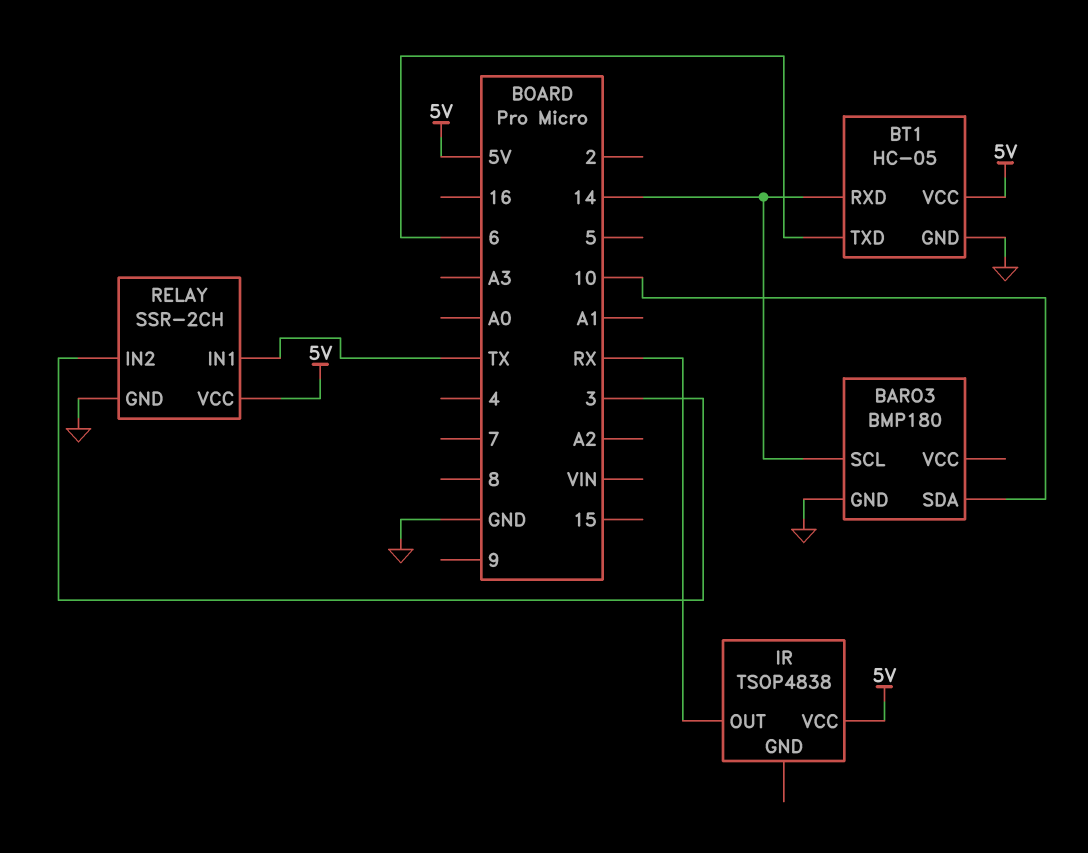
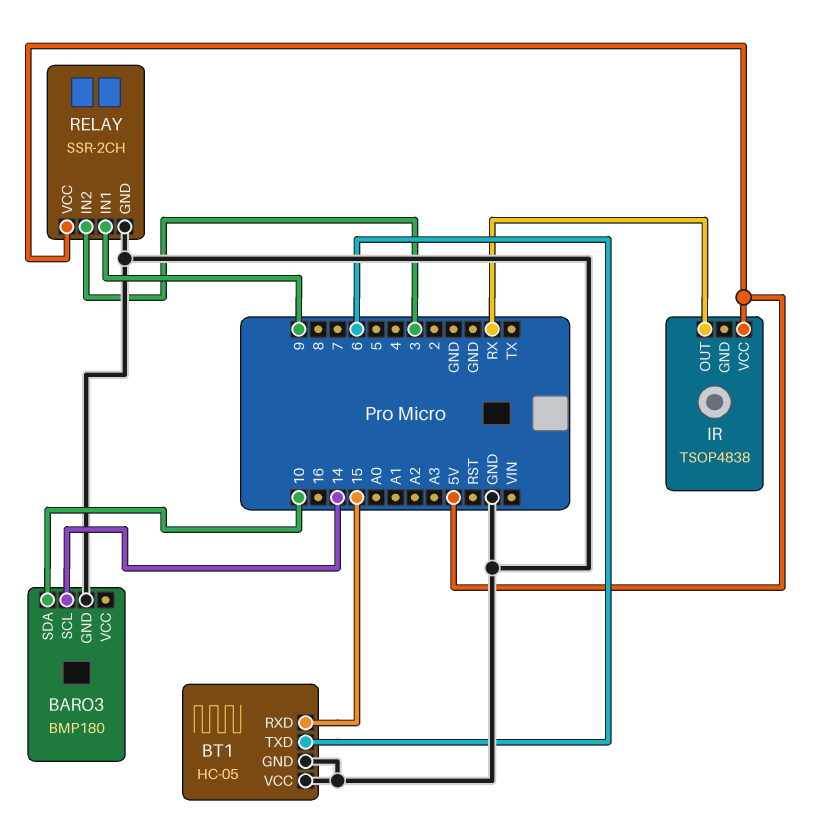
BT1 pin RXD: 14 -> 15
BT1 pin VCC: 5V -> GND
RELAY pin IN1: TX -> 9

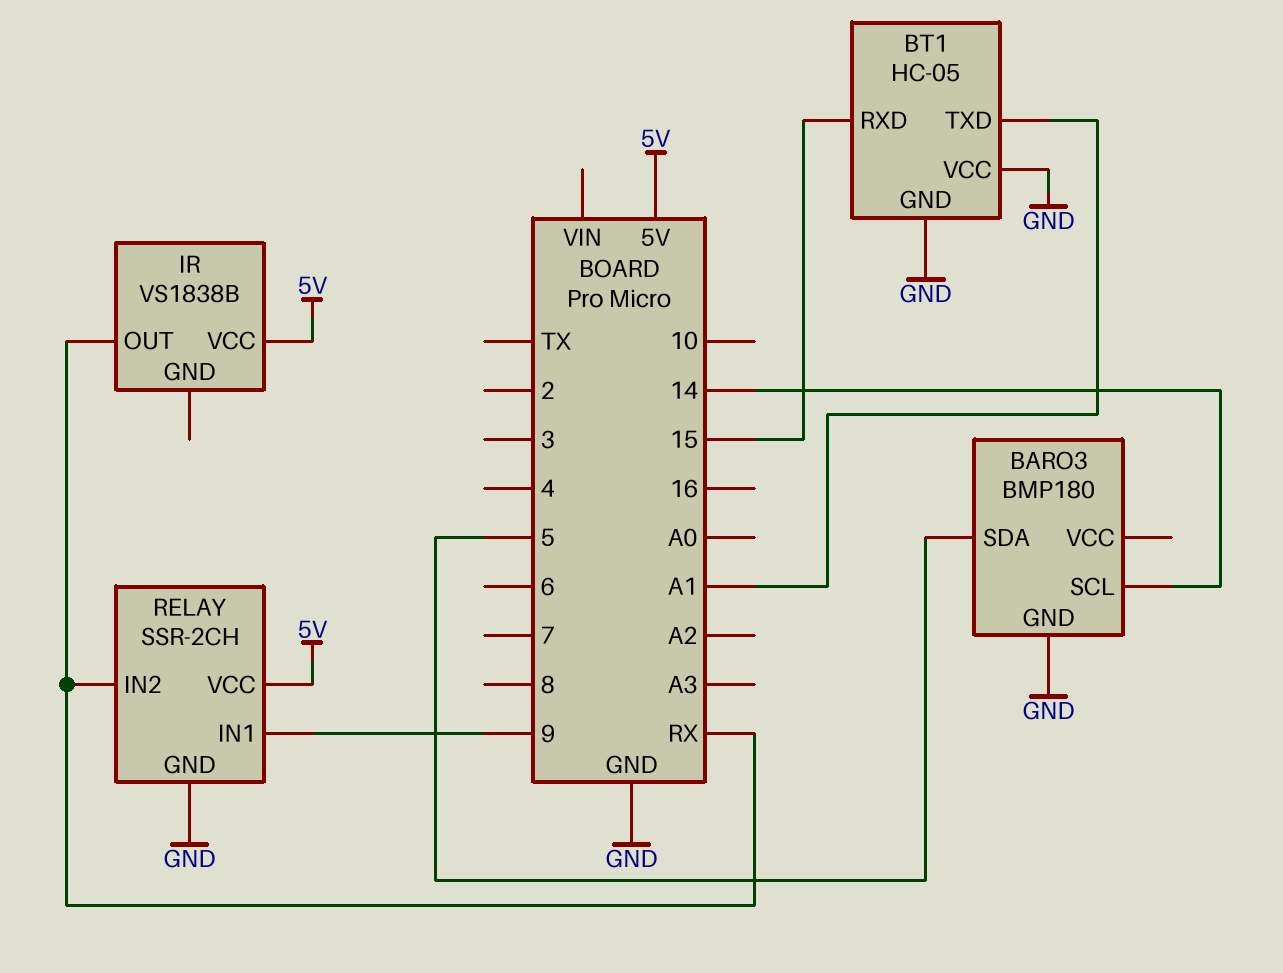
BARO3 pin SDA: 10 -> 5
BT1 pin TXD: 6 -> A1
IR: TSOP4838 -> VS1838B
RELAY pin IN2: 3 -> RX

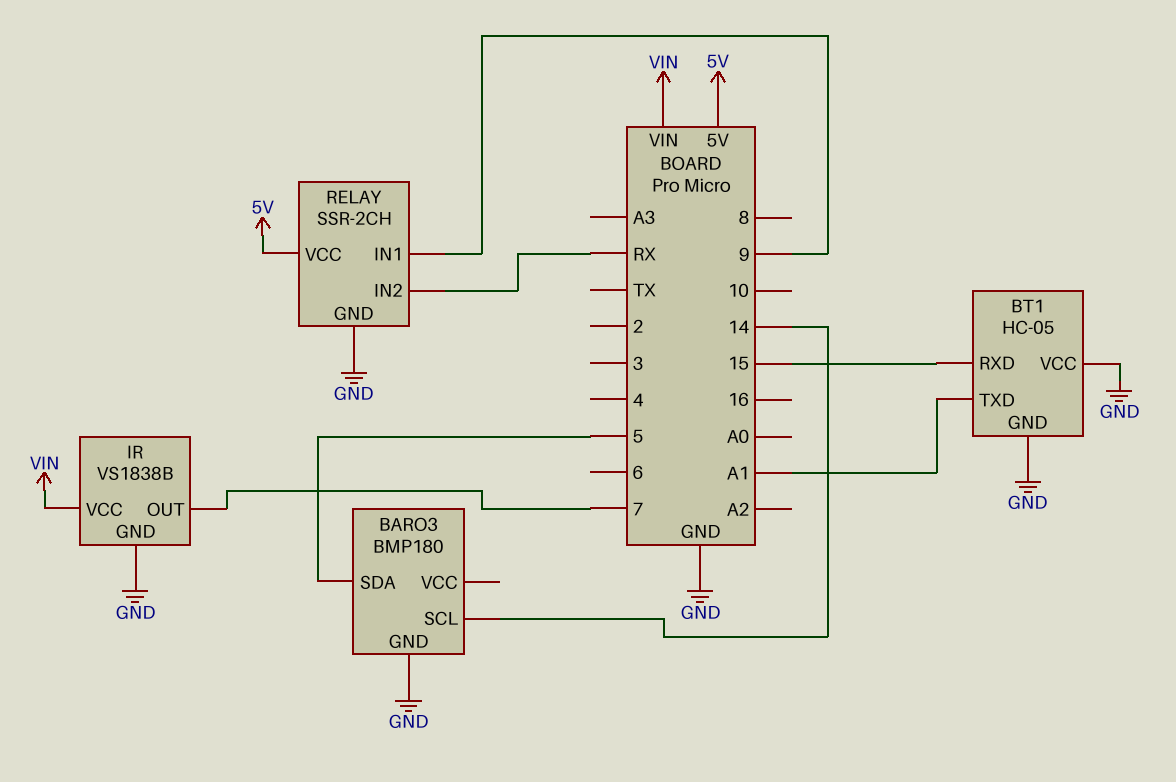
IR pin GND: none -> GND
IR pin OUT: RX -> 7
IR pin VCC: 5V -> VIN

